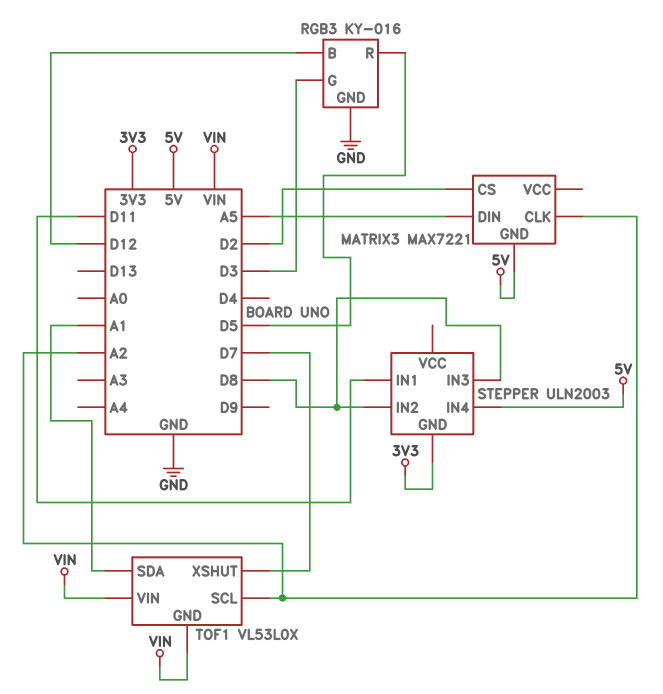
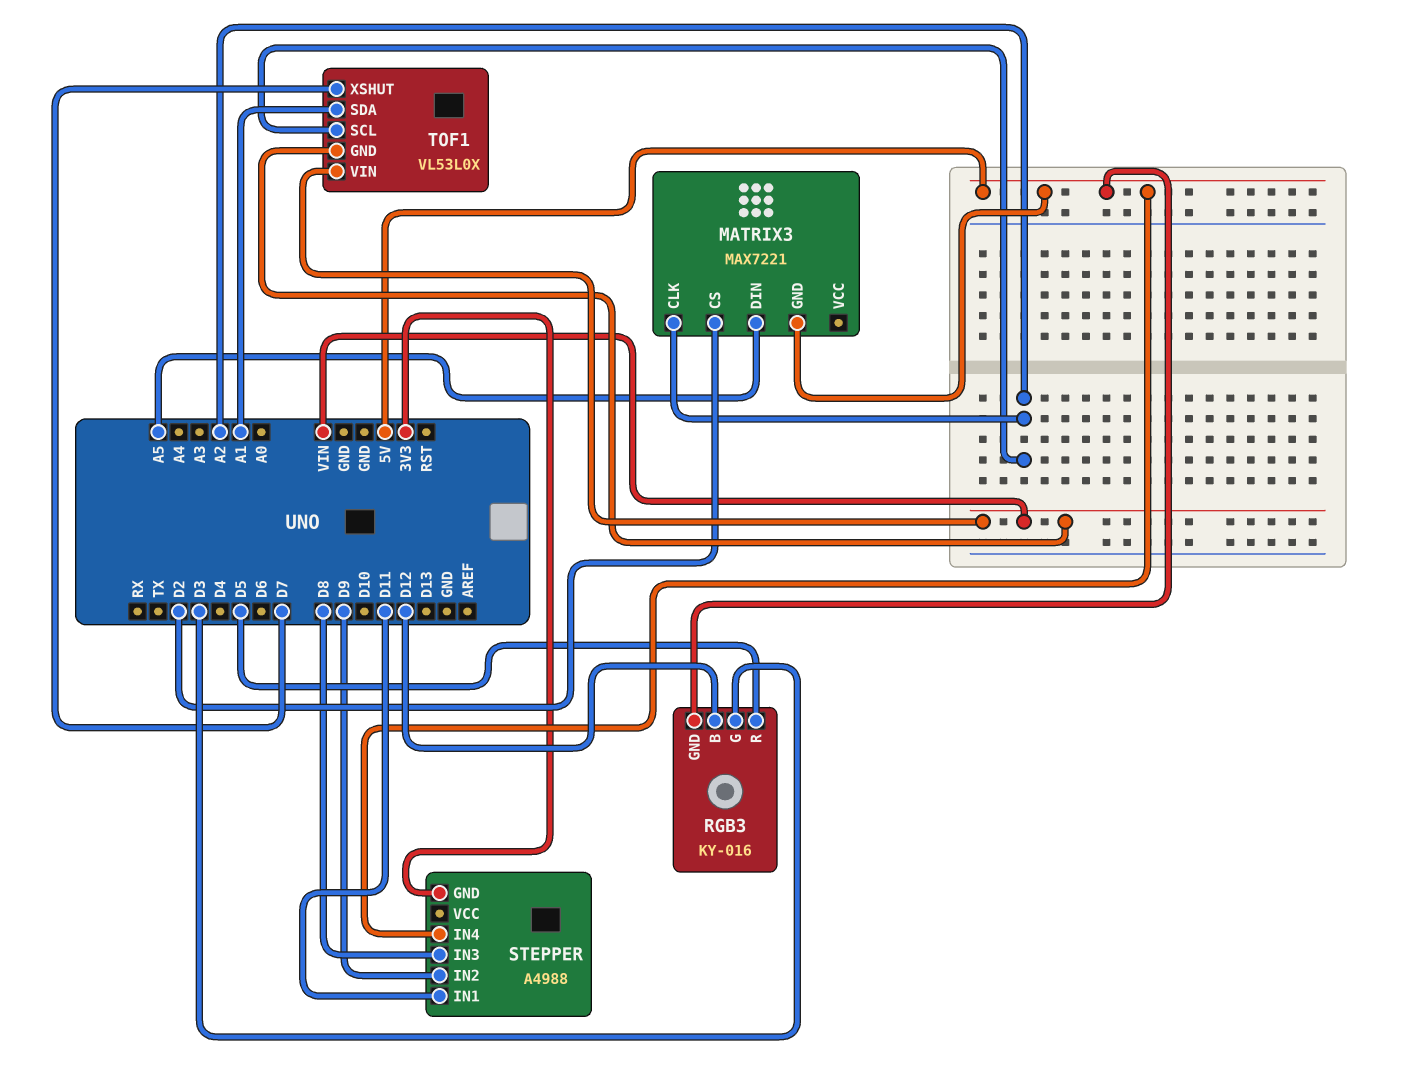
RGB3 pin GND: GND -> 5V
STEPPER: ULN2003 -> A4988
STEPPER pin IN2: D8 -> D9

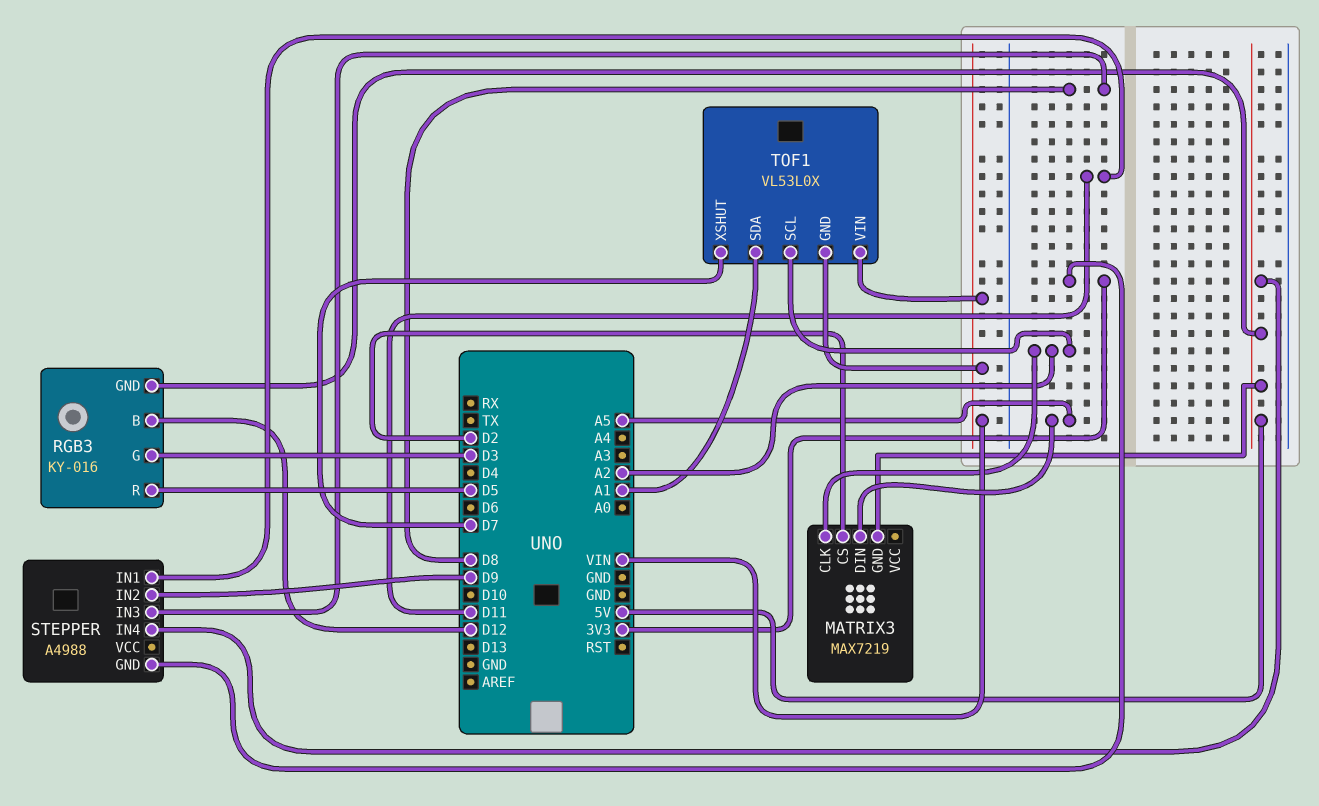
MATRIX3: MAX7221 -> MAX7219

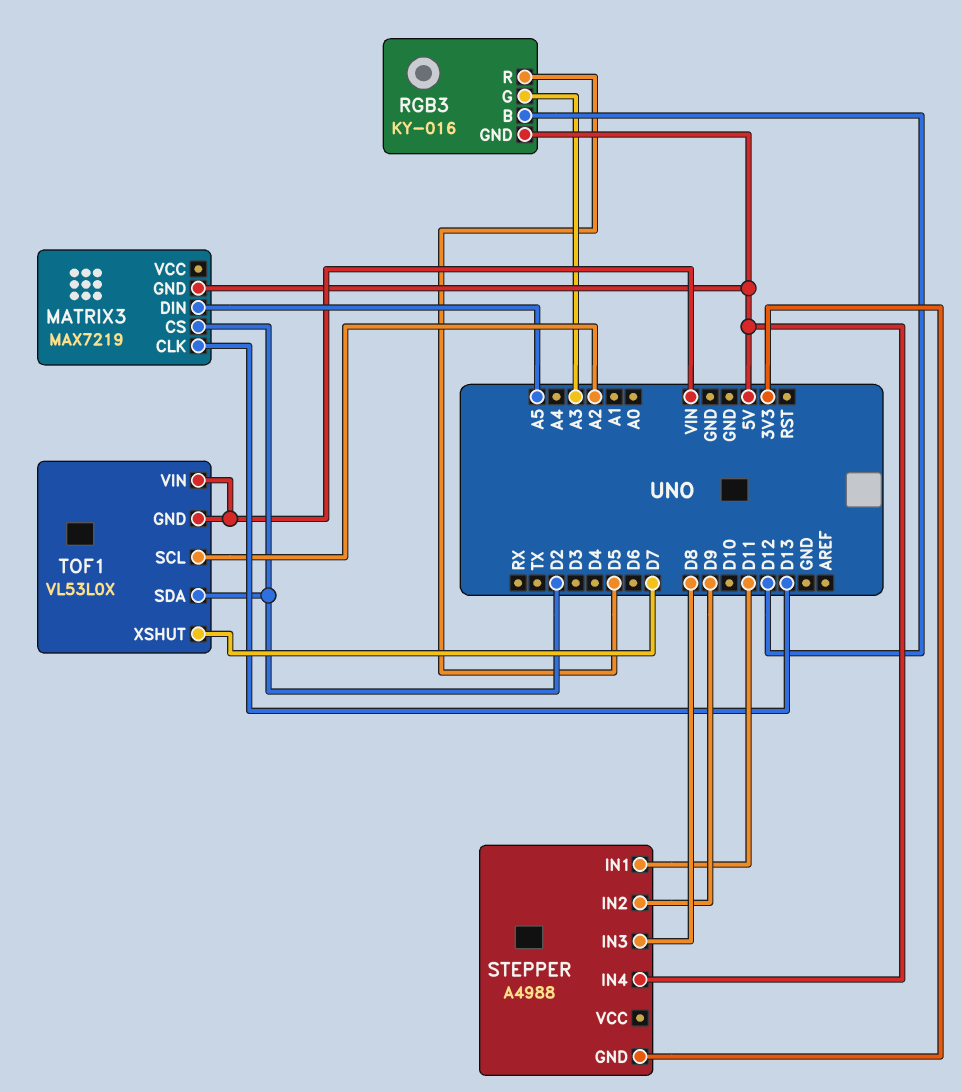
MATRIX3 pin CLK: A2 -> D13
RGB3 pin G: D3 -> A3
TOF1 pin SDA: A1 -> D2

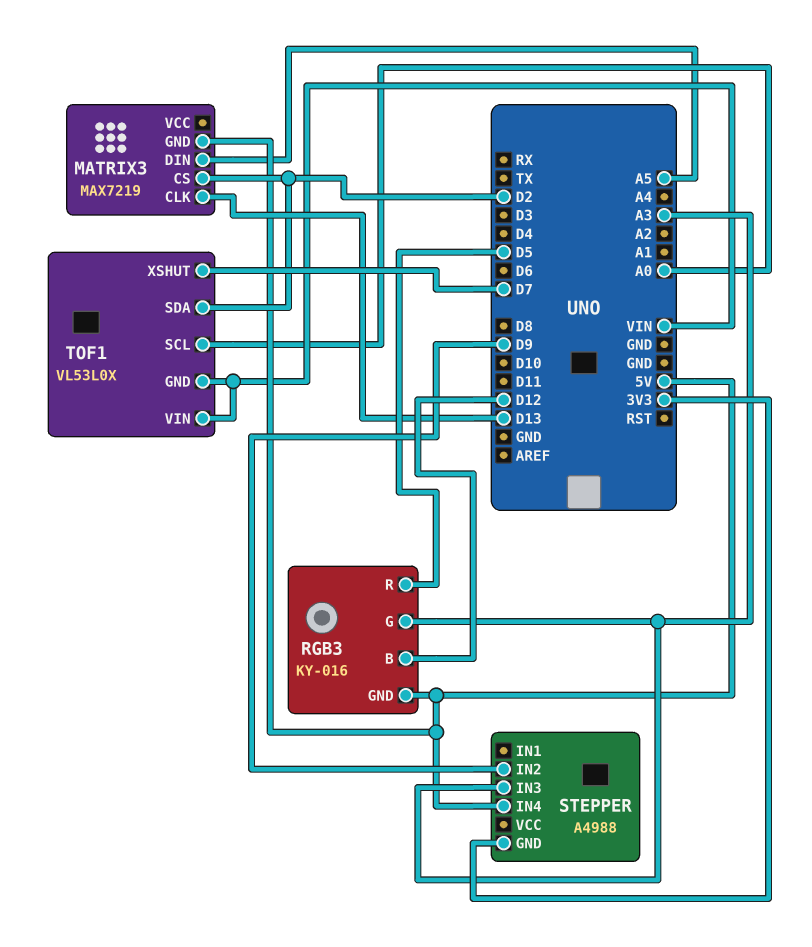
STEPPER pin IN1: D11 -> none
STEPPER pin IN3: D8 -> A3
TOF1 pin SCL: A2 -> A0

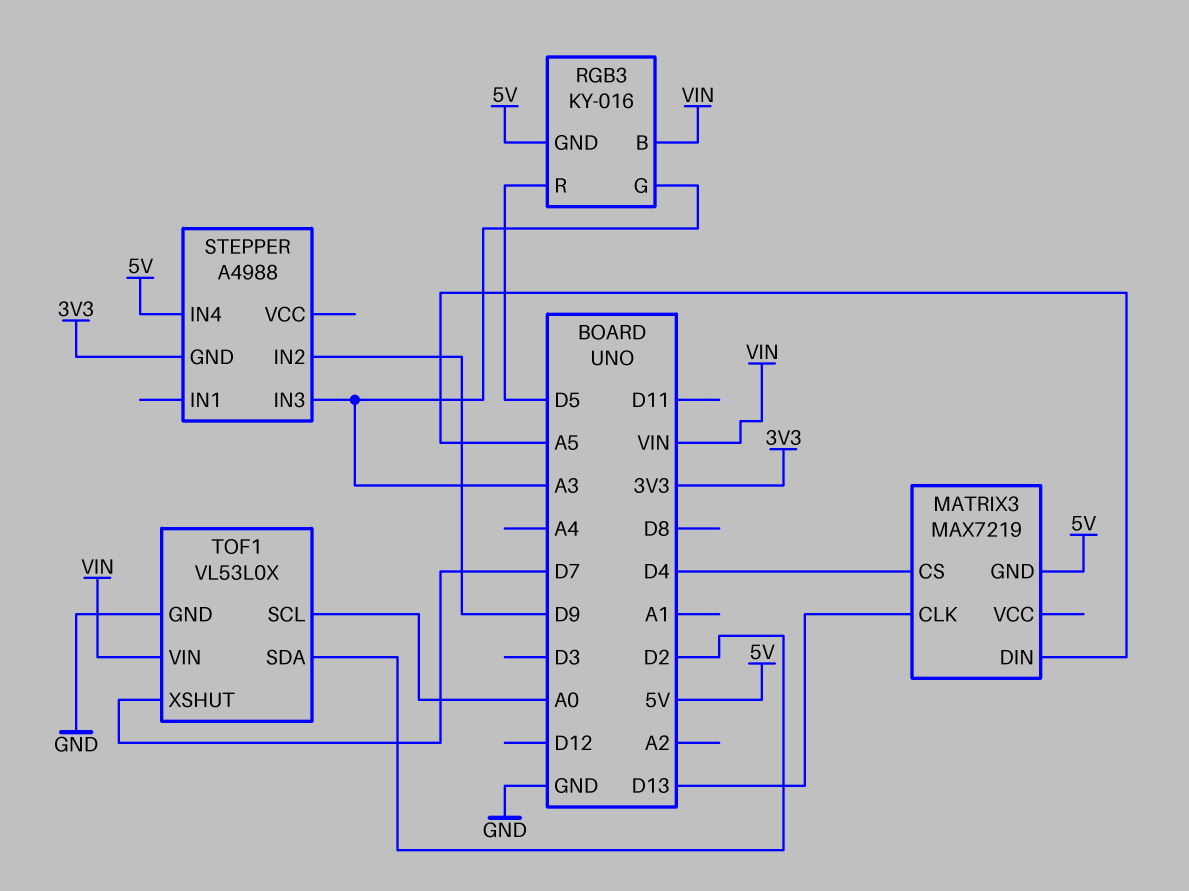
MATRIX3 pin CS: D2 -> D4
RGB3 pin B: D12 -> VIN
TOF1 pin GND: VIN -> GND

